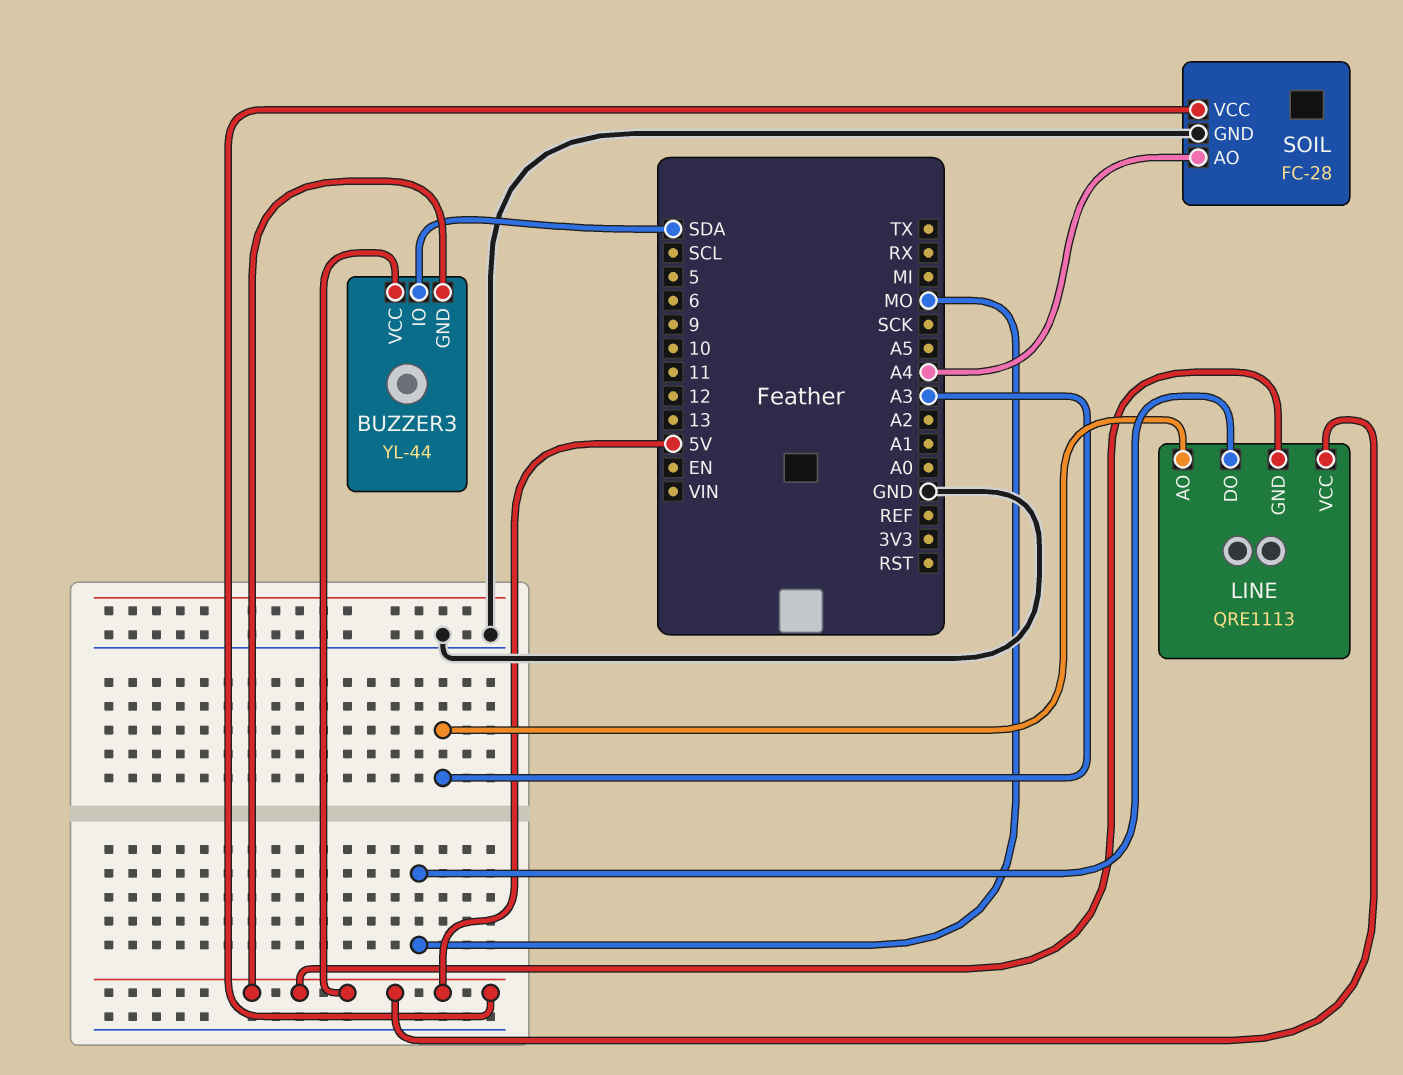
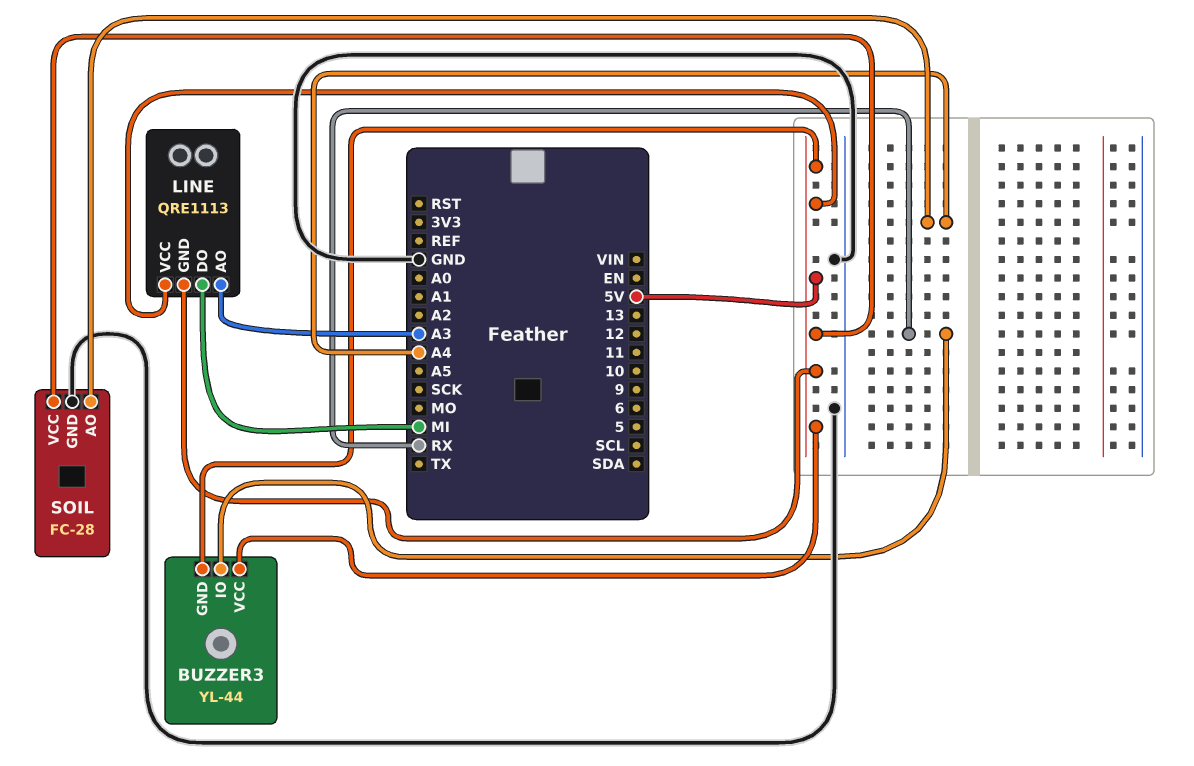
BUZZER3 pin IO: SDA -> RX
LINE pin DO: MO -> MI

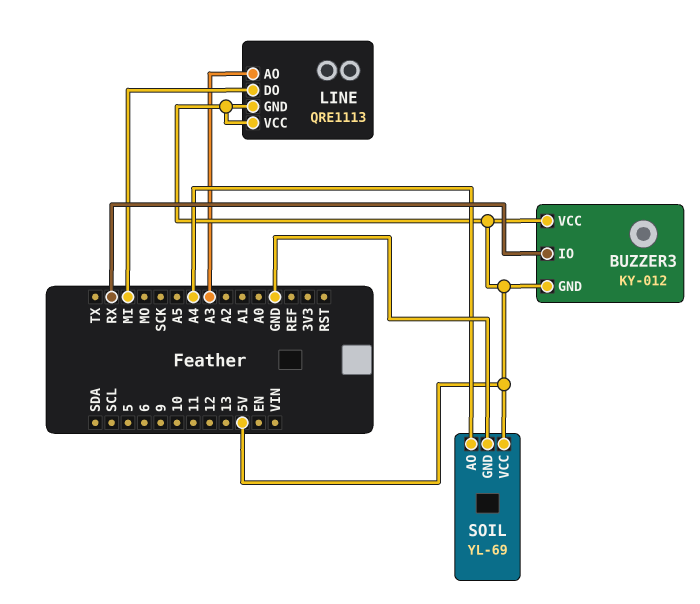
BUZZER3: YL-44 -> KY-012
SOIL: FC-28 -> YL-69

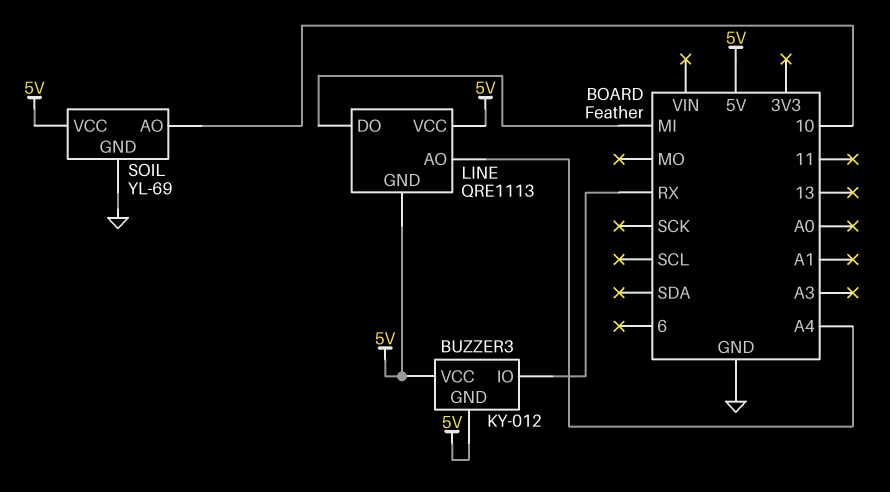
LINE pin AO: A3 -> A4
SOIL pin AO: A4 -> 10

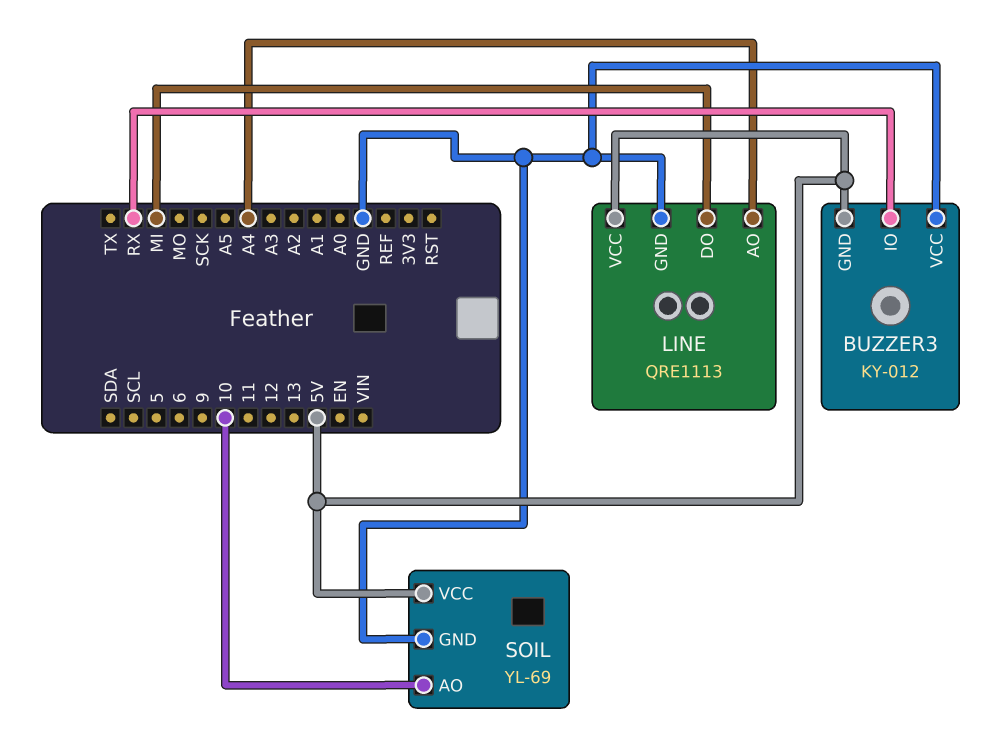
BUZZER3 pin VCC: 5V -> GND
LINE pin GND: 5V -> GND

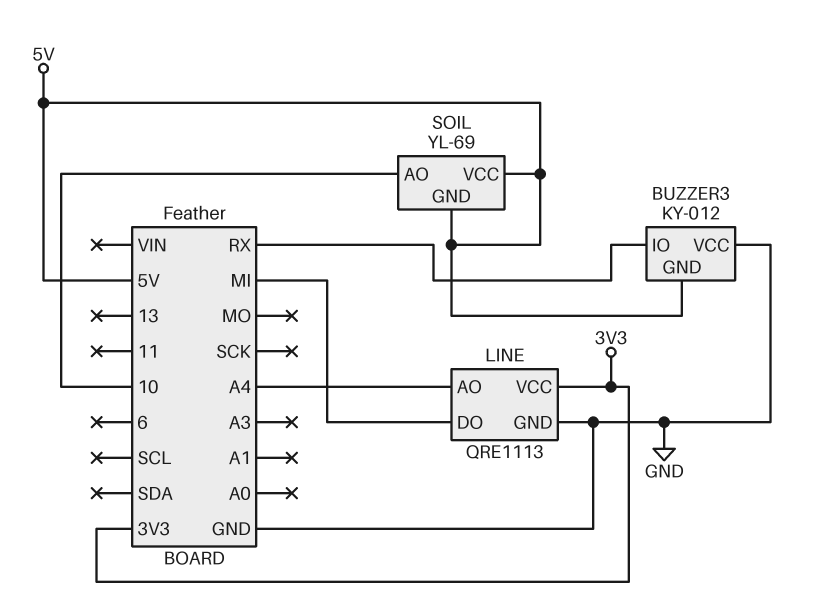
LINE pin VCC: 5V -> 3V3
SOIL pin GND: GND -> 5V

